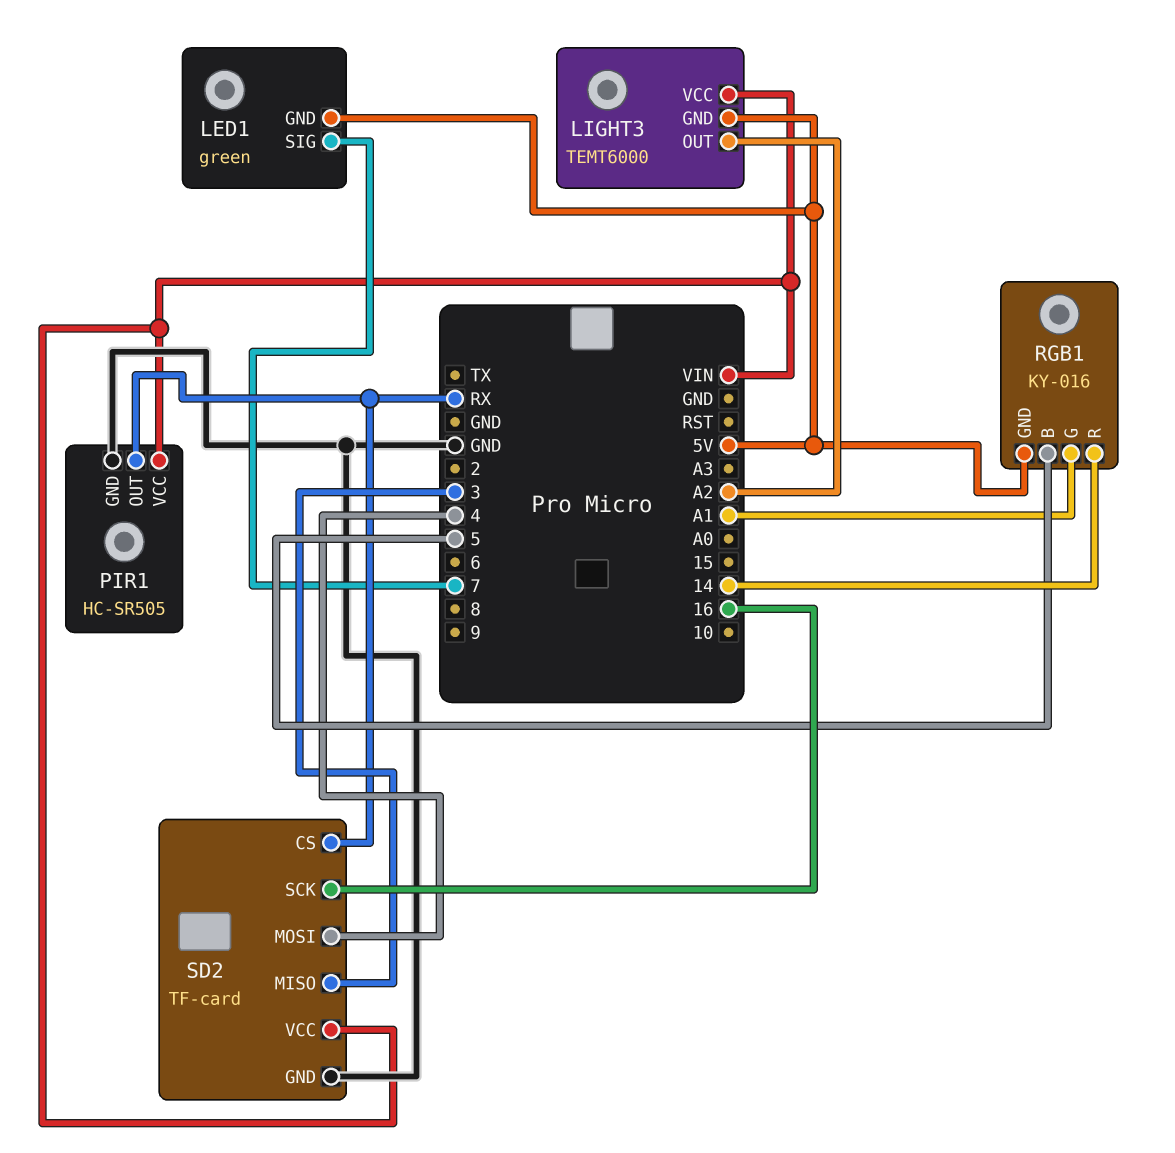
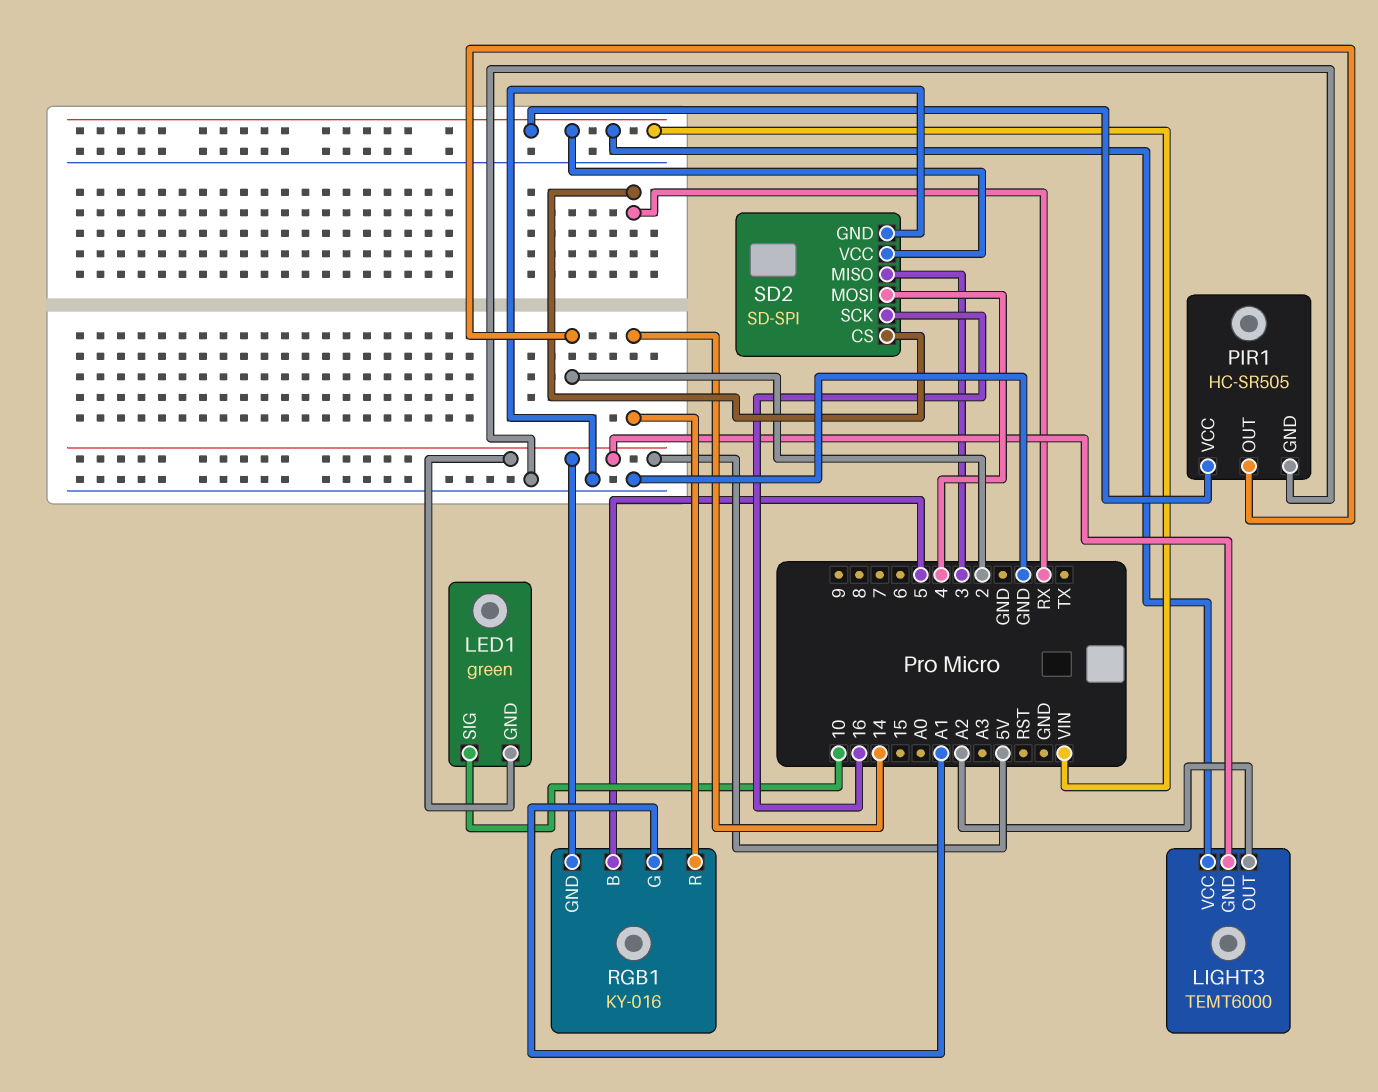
LED1 pin SIG: 7 -> 10
PIR1 pin OUT: RX -> 2
SD2: TF-card -> SD-SPI

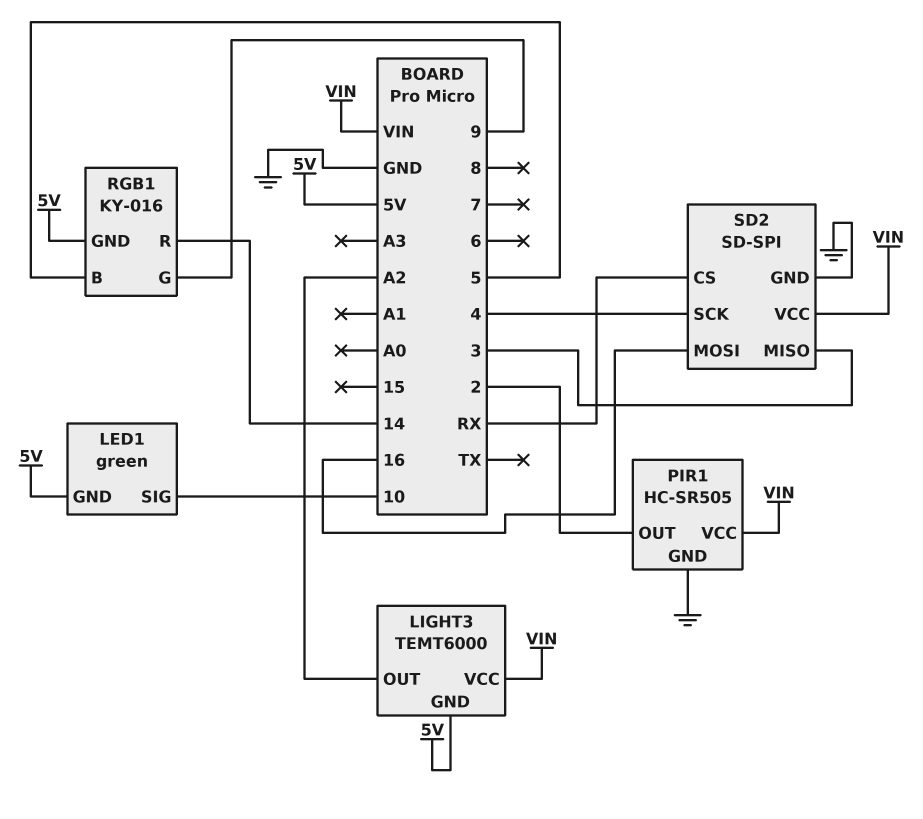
RGB1 pin G: A1 -> 9
SD2 pin MOSI: 4 -> 16
SD2 pin SCK: 16 -> 4

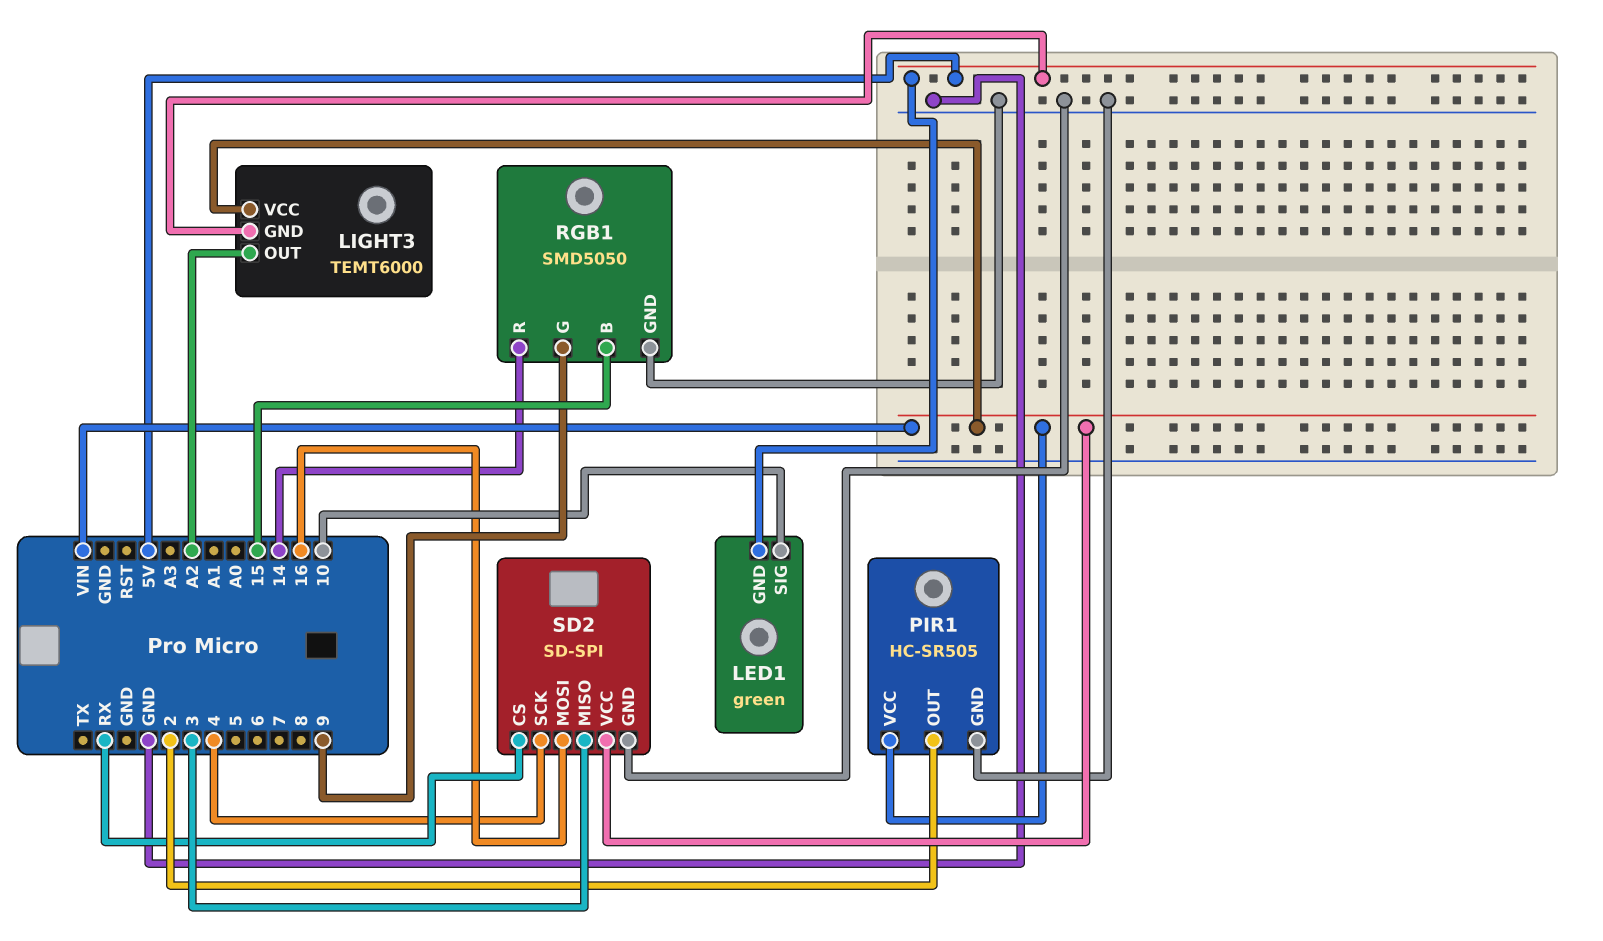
RGB1: KY-016 -> SMD5050
RGB1 pin B: 5 -> 15
RGB1 pin GND: 5V -> GND

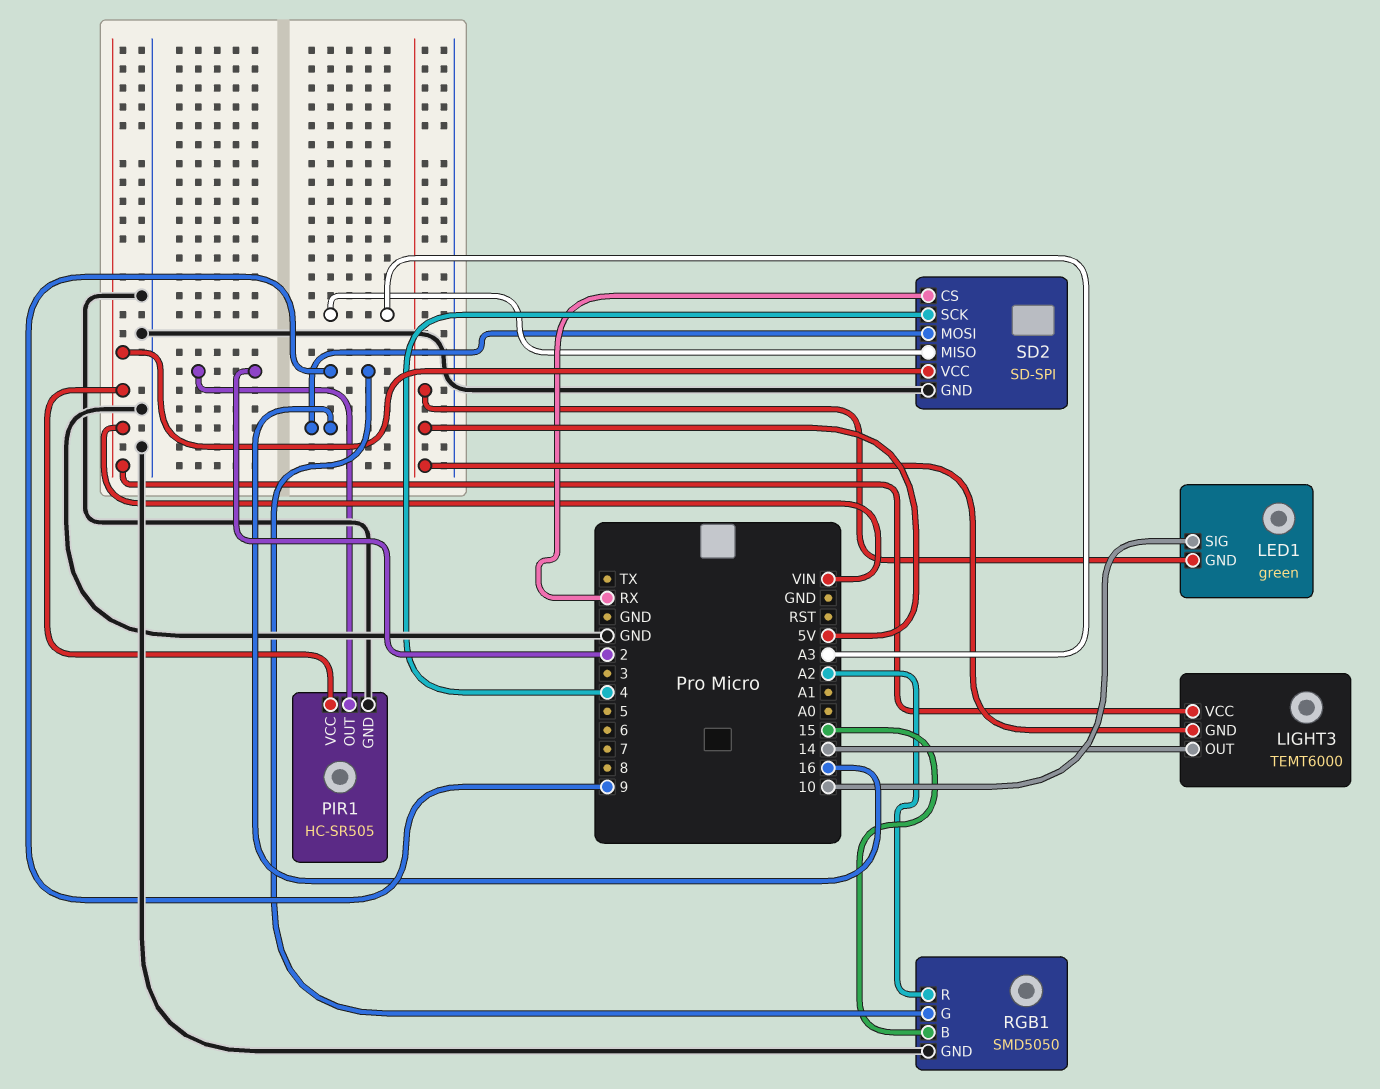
LIGHT3 pin OUT: A2 -> 14
RGB1 pin R: 14 -> A2
SD2 pin MISO: 3 -> A3

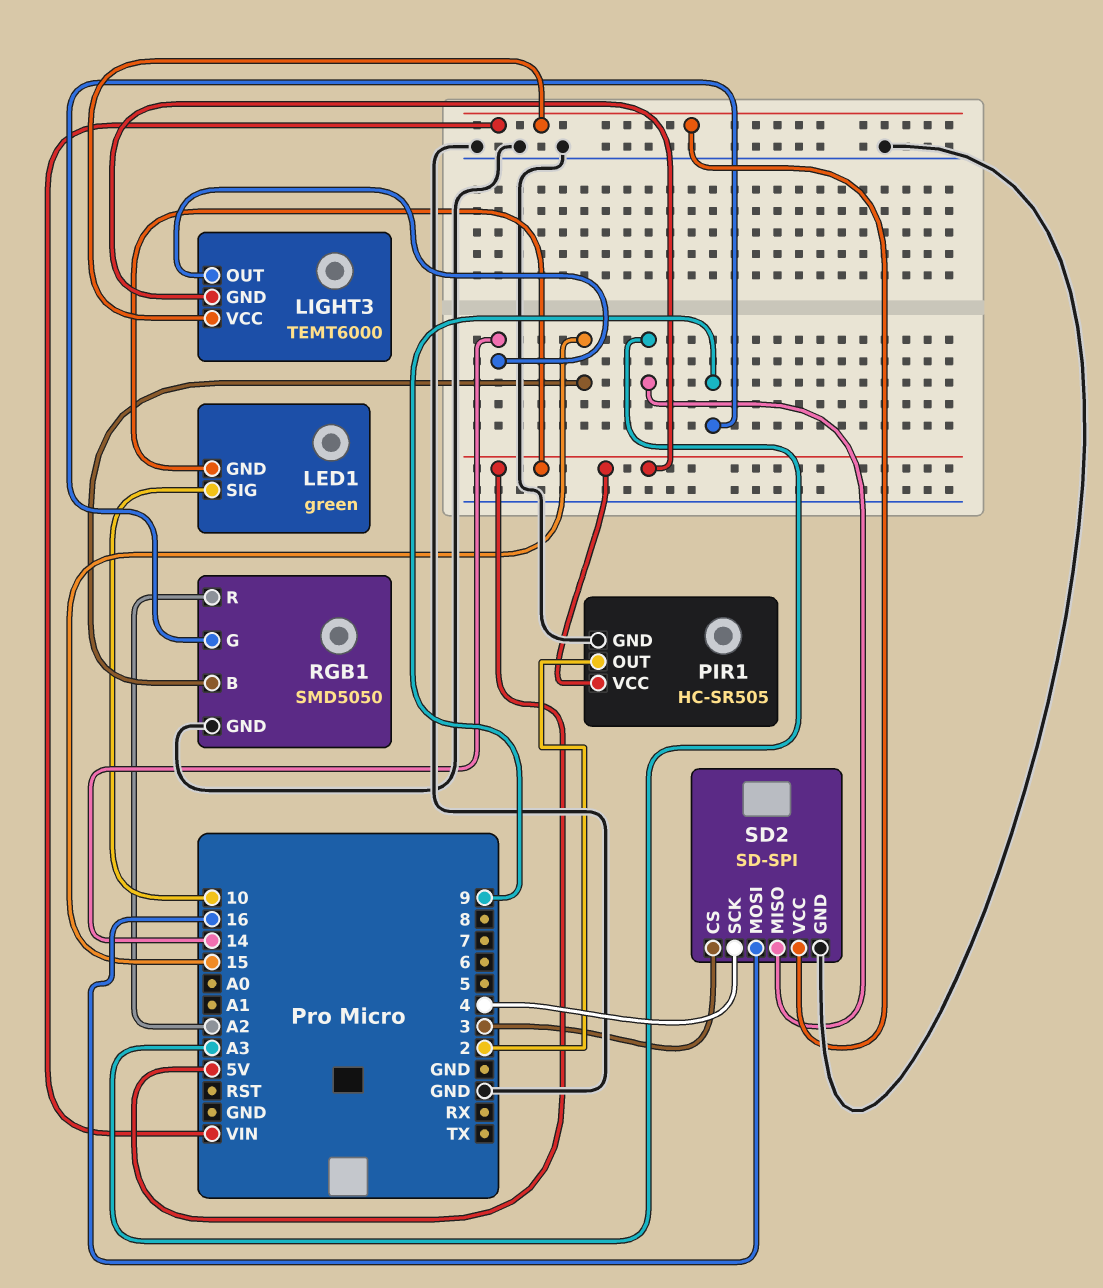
PIR1 pin VCC: VIN -> 5V
SD2 pin CS: RX -> 3

